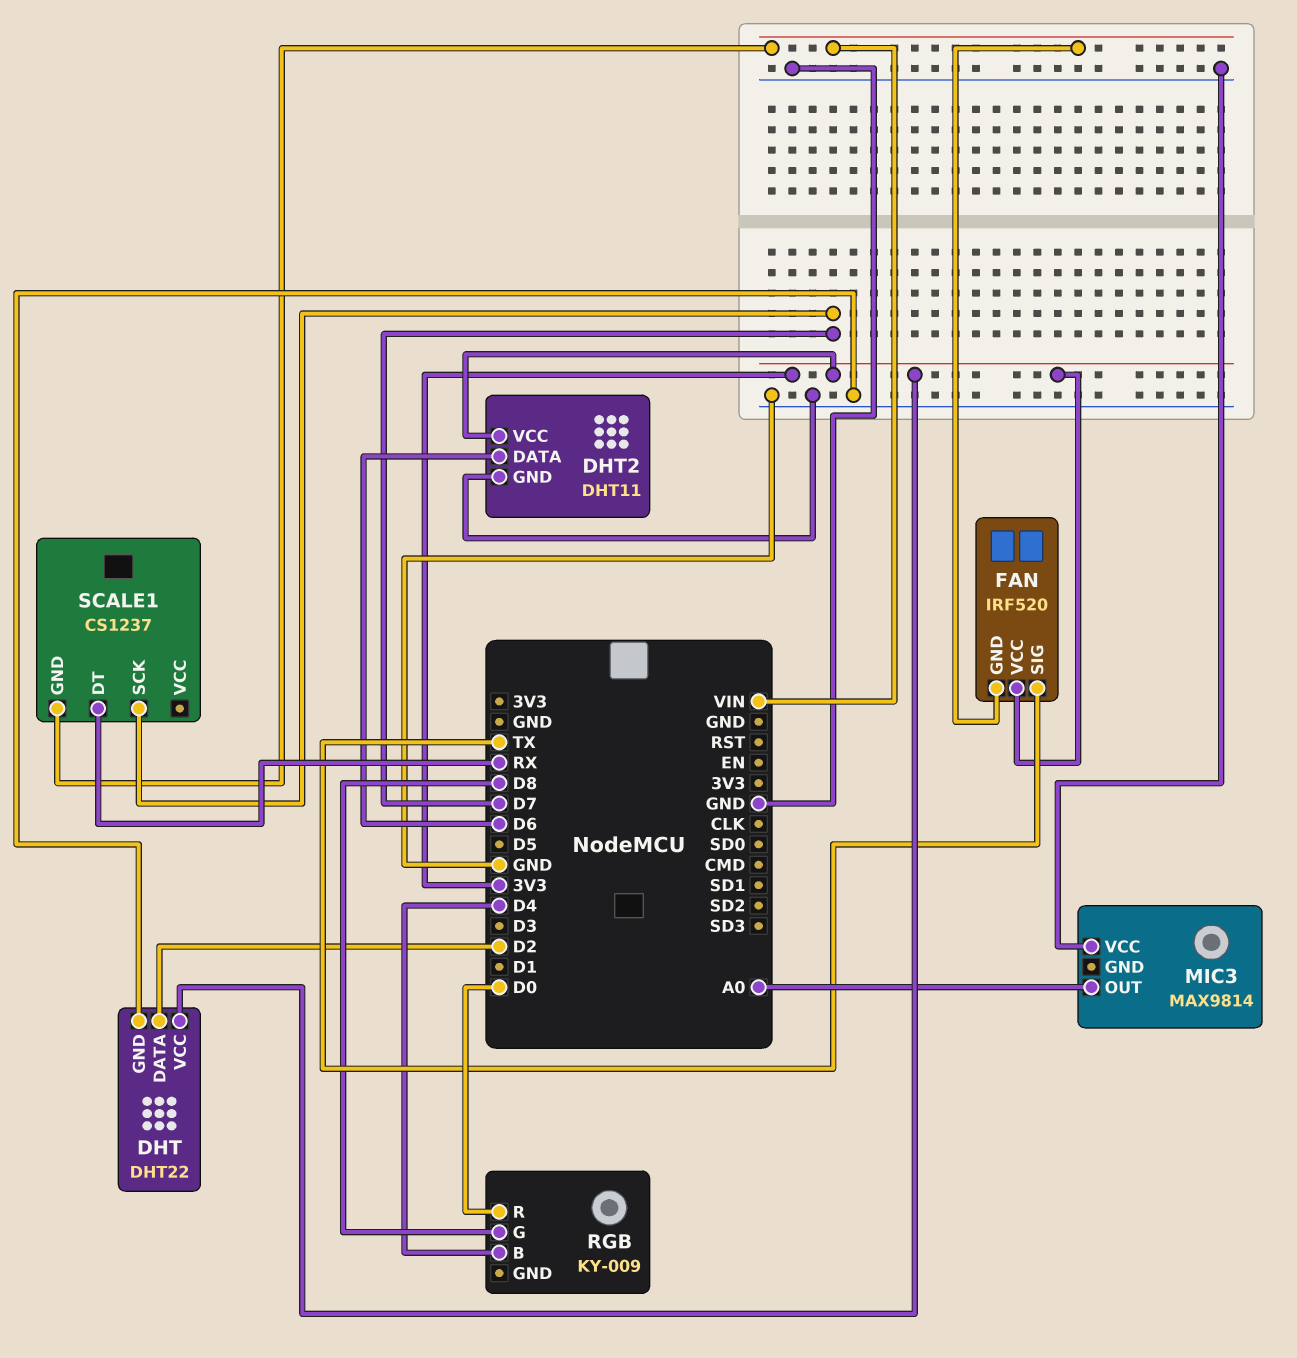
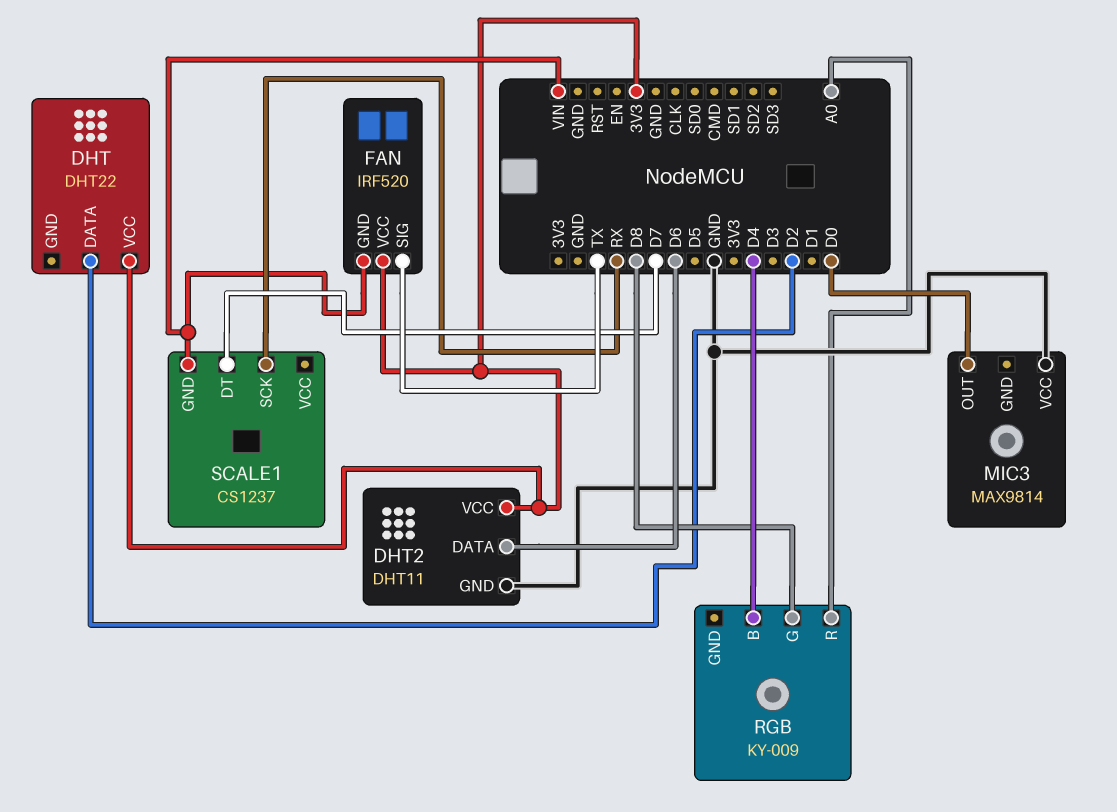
DHT pin GND: GND -> none
MIC3 pin OUT: A0 -> D0
RGB pin R: D0 -> A0
SCALE1 pin DT: RX -> D7
SCALE1 pin SCK: D7 -> RX

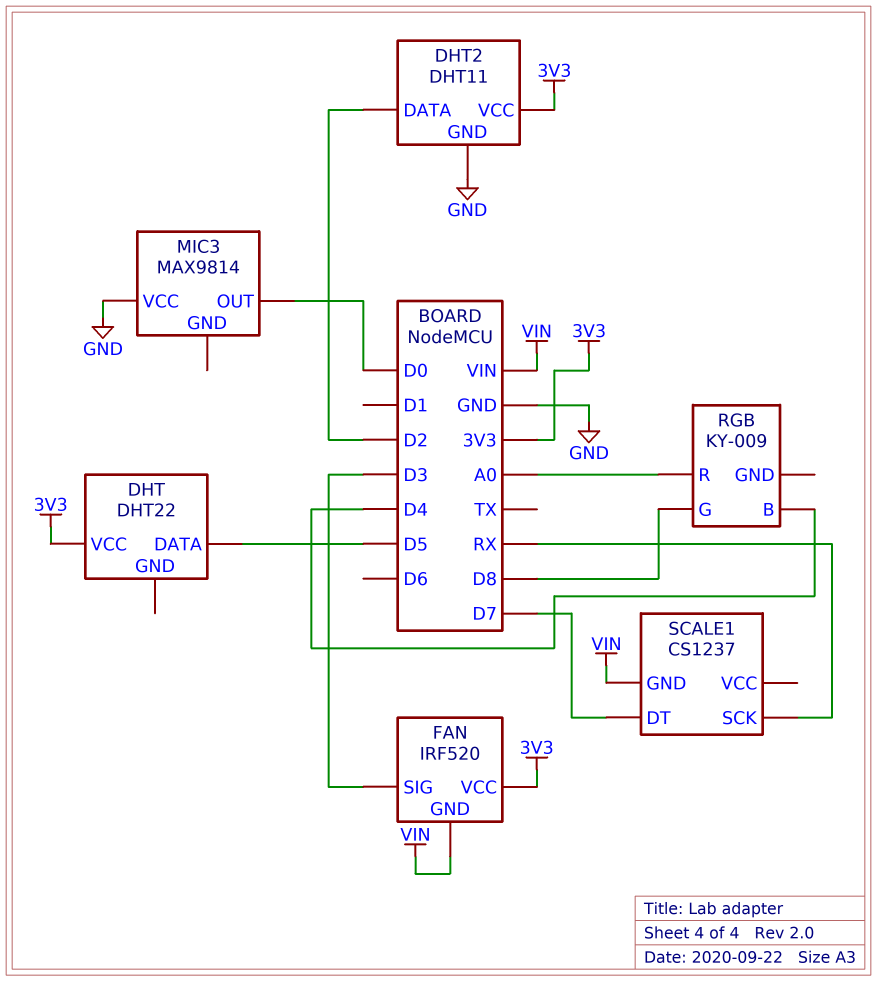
DHT pin DATA: D2 -> D5
DHT2 pin DATA: D6 -> D2
FAN pin SIG: TX -> D3

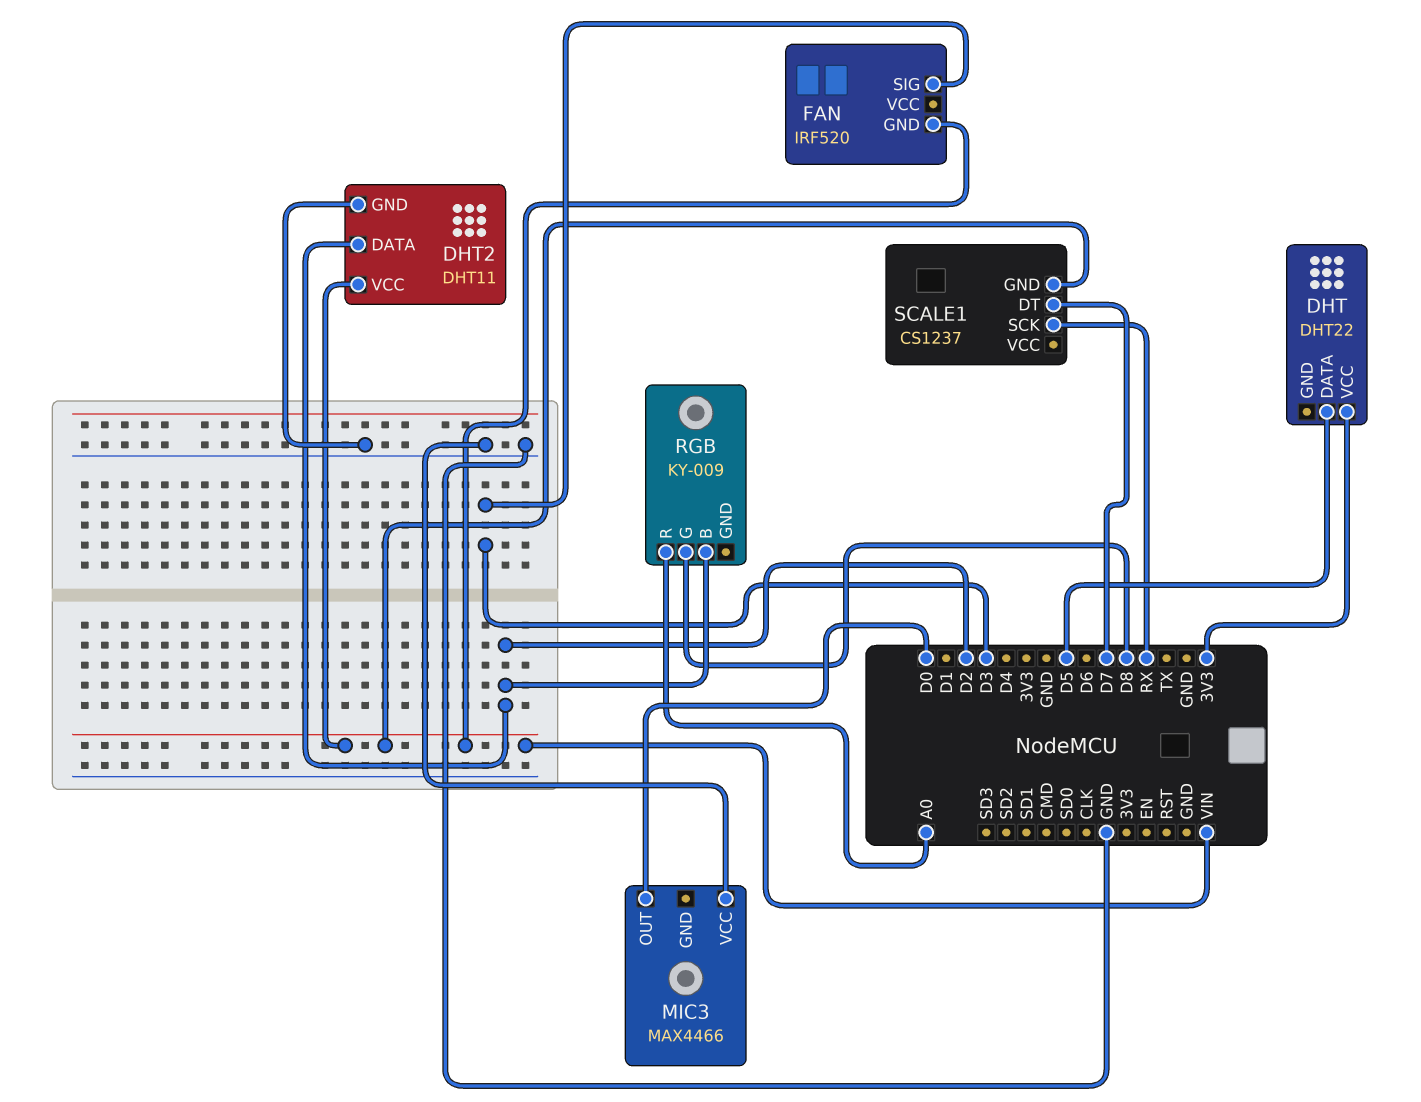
DHT2 pin VCC: 3V3 -> VIN
FAN pin VCC: 3V3 -> none
MIC3: MAX9814 -> MAX4466
RGB pin B: D4 -> D2

